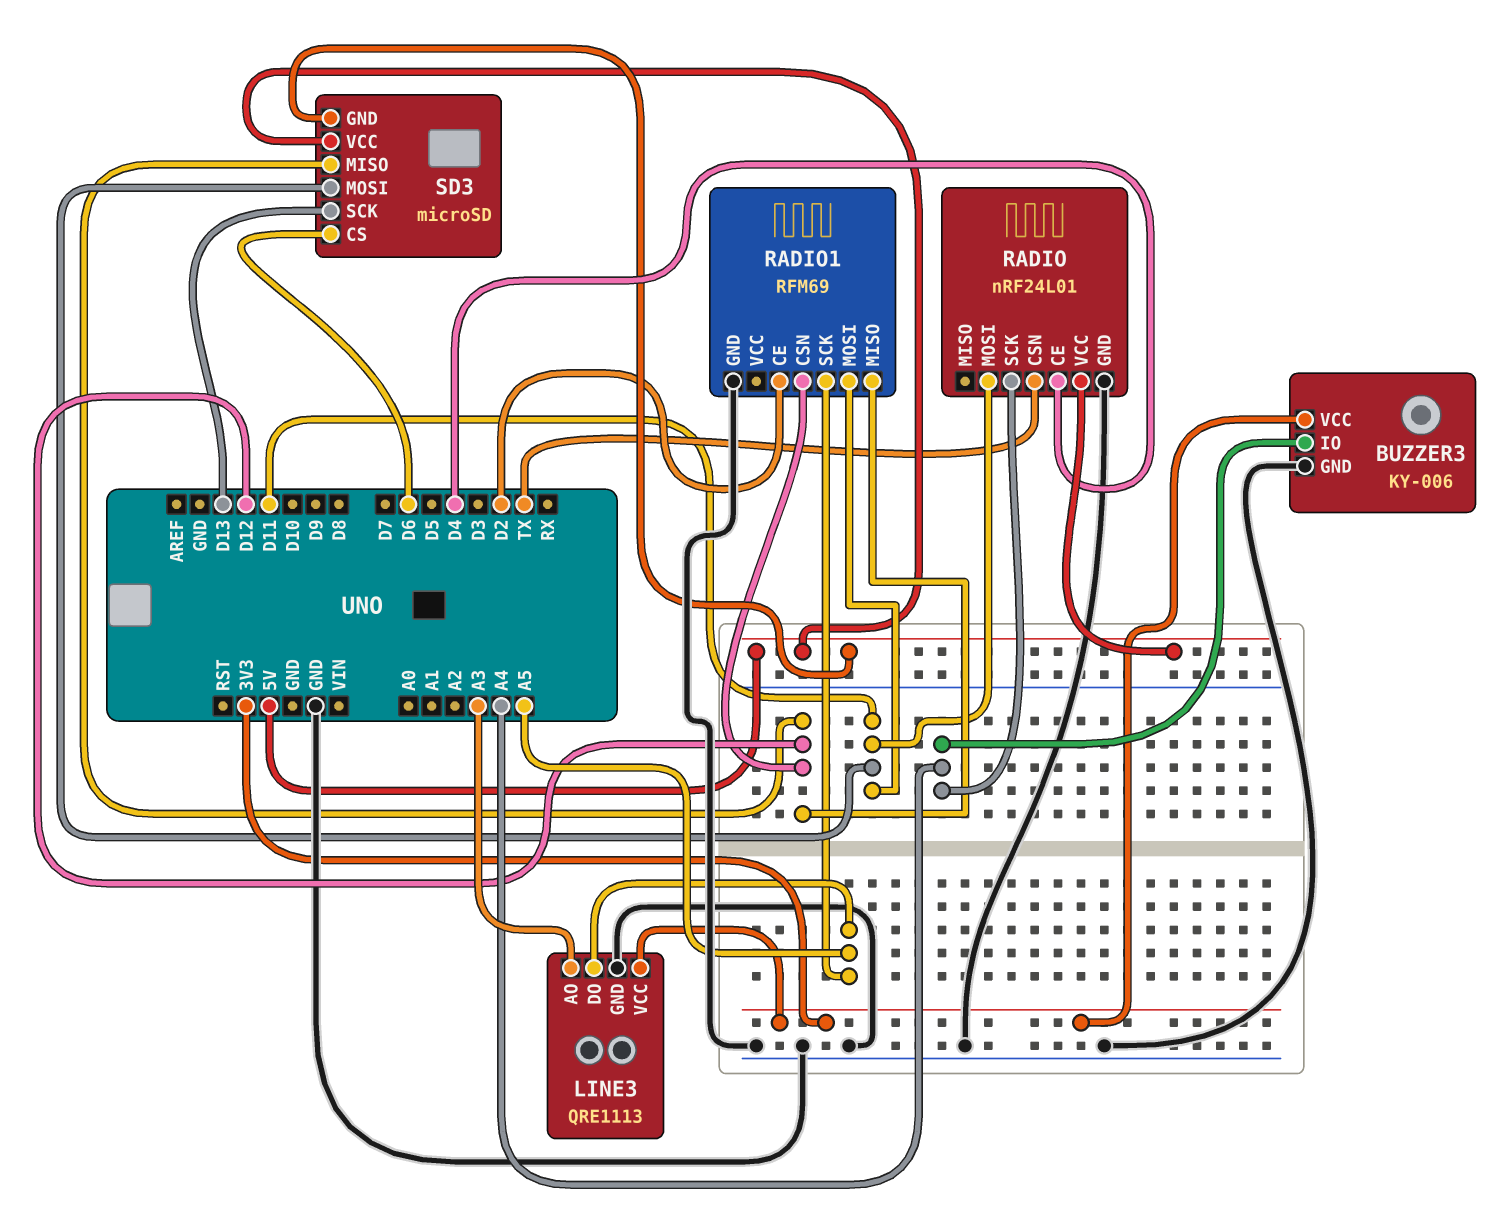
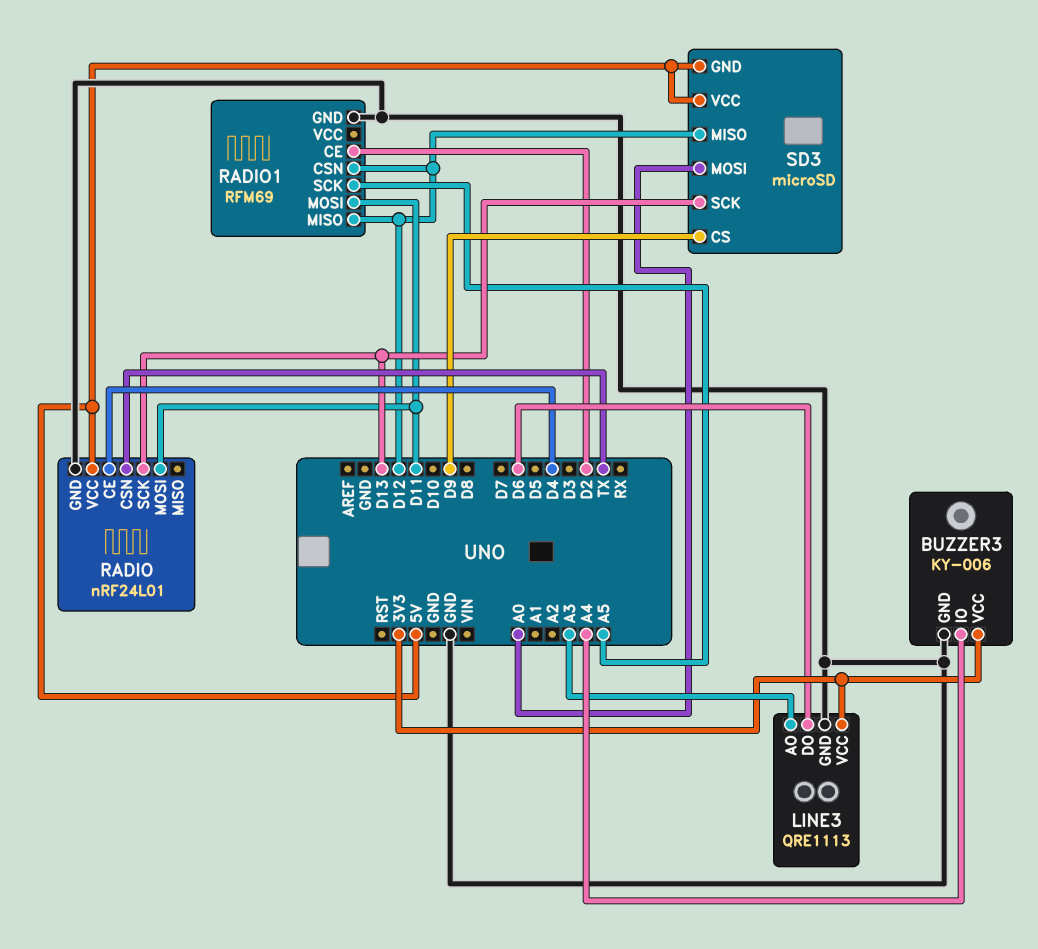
LINE3 pin DO: A5 -> D6
RADIO pin SCK: A4 -> D13
SD3 pin CS: D6 -> D9
SD3 pin MOSI: D11 -> A0

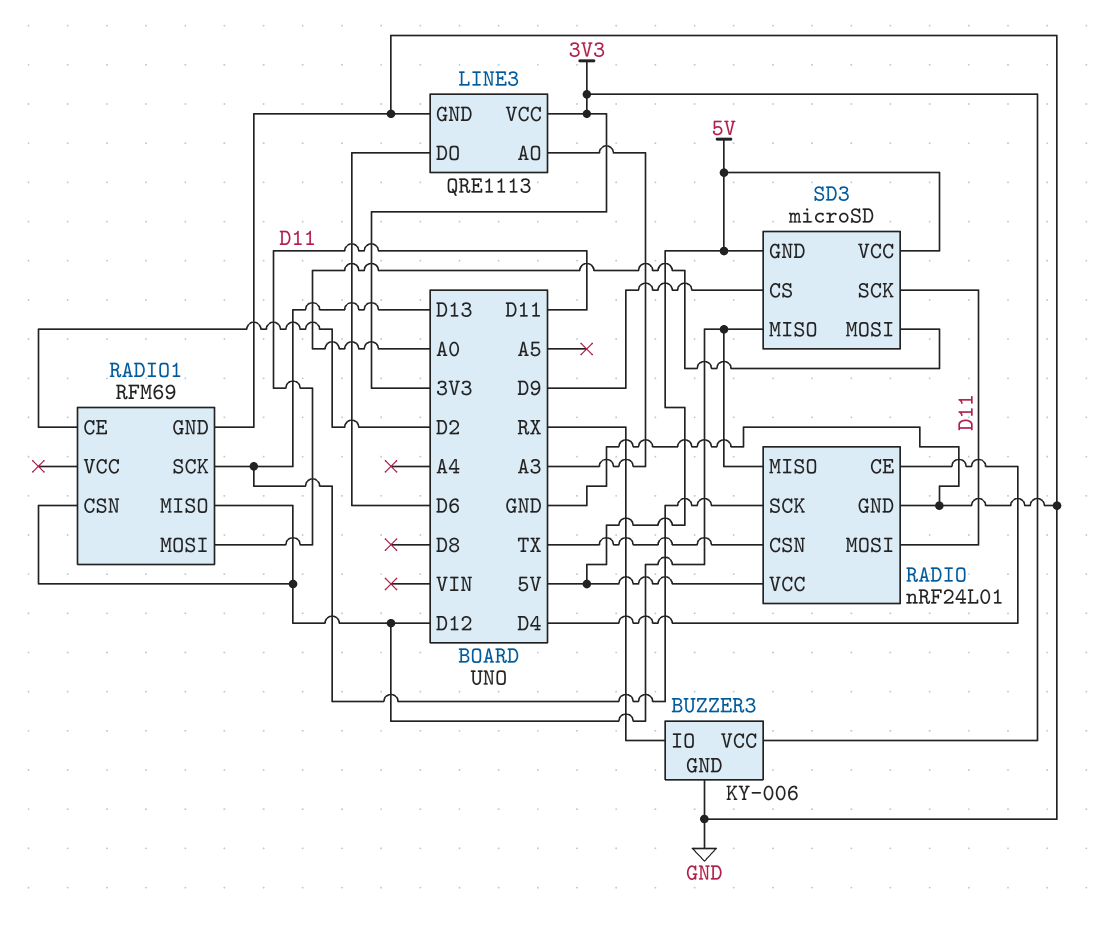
BUZZER3 pin IO: A4 -> RX
RADIO pin MISO: none -> D12
RADIO1 pin SCK: A5 -> D13
SD3 pin SCK: D13 -> D11

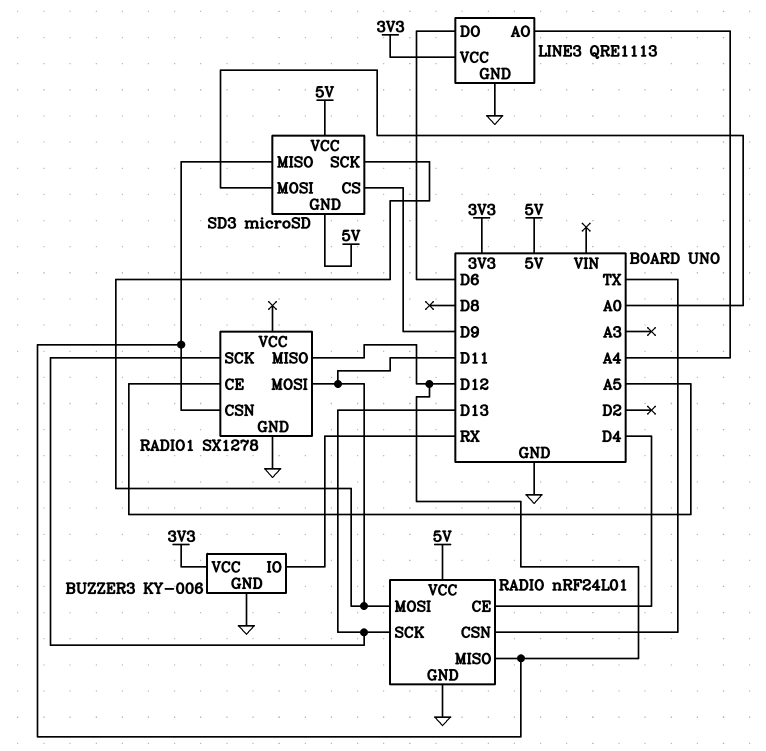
LINE3 pin AO: A3 -> A4
RADIO1: RFM69 -> SX1278
RADIO1 pin CE: D2 -> A5

